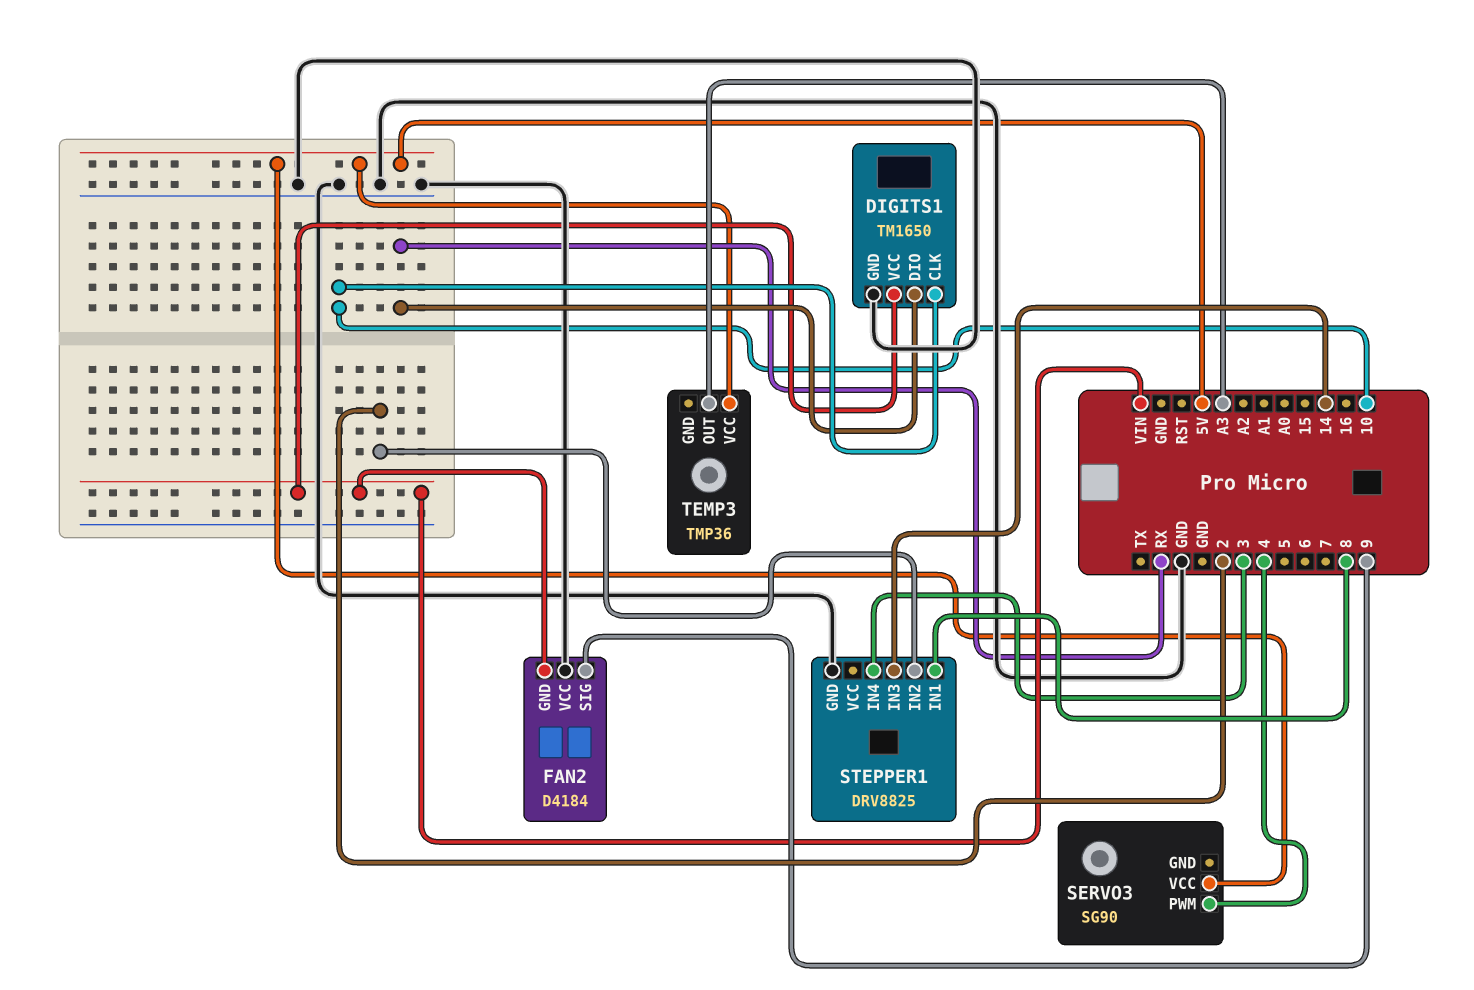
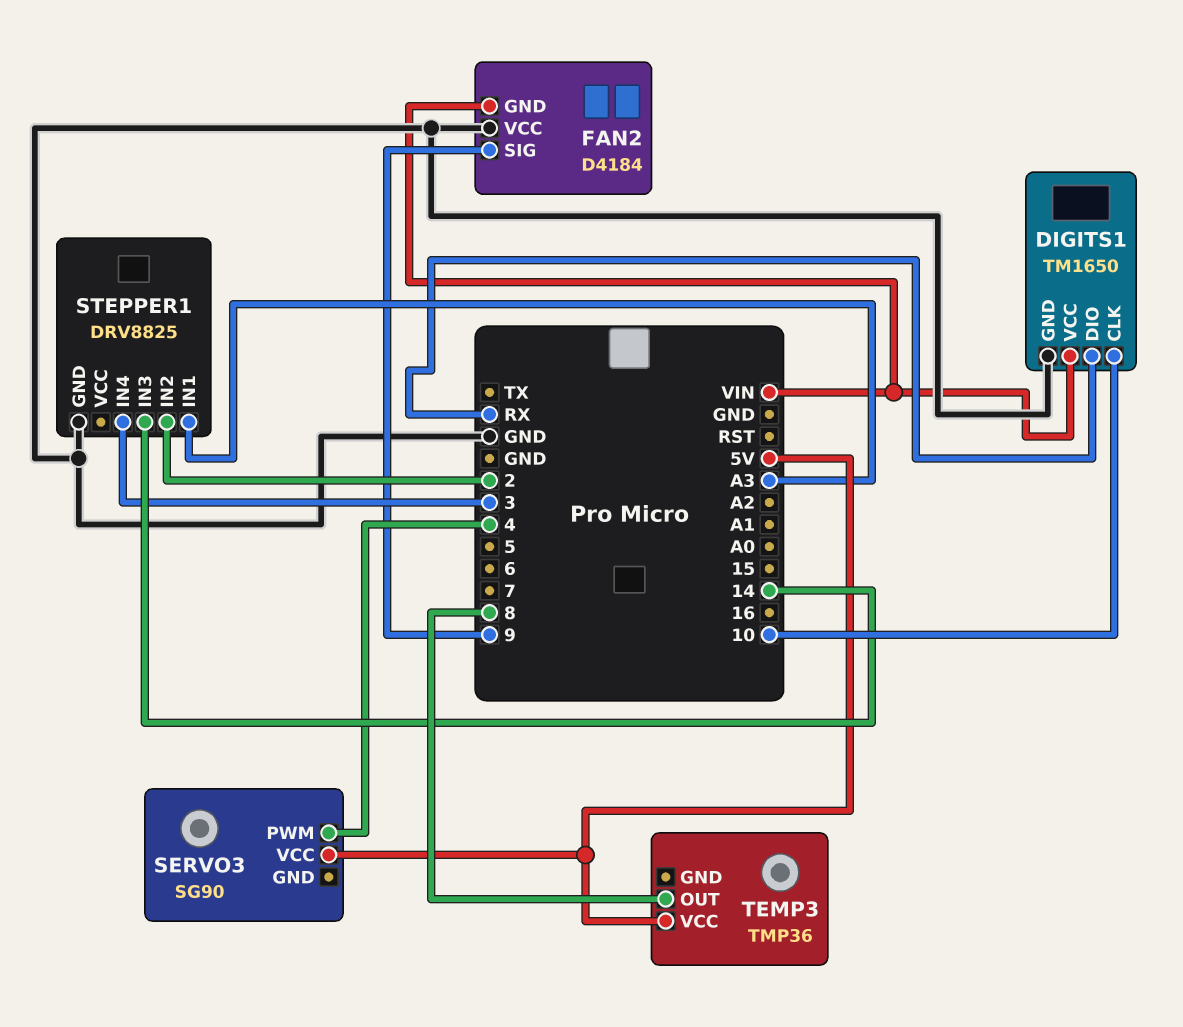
STEPPER1 pin IN1: 8 -> A3
TEMP3 pin OUT: A3 -> 8

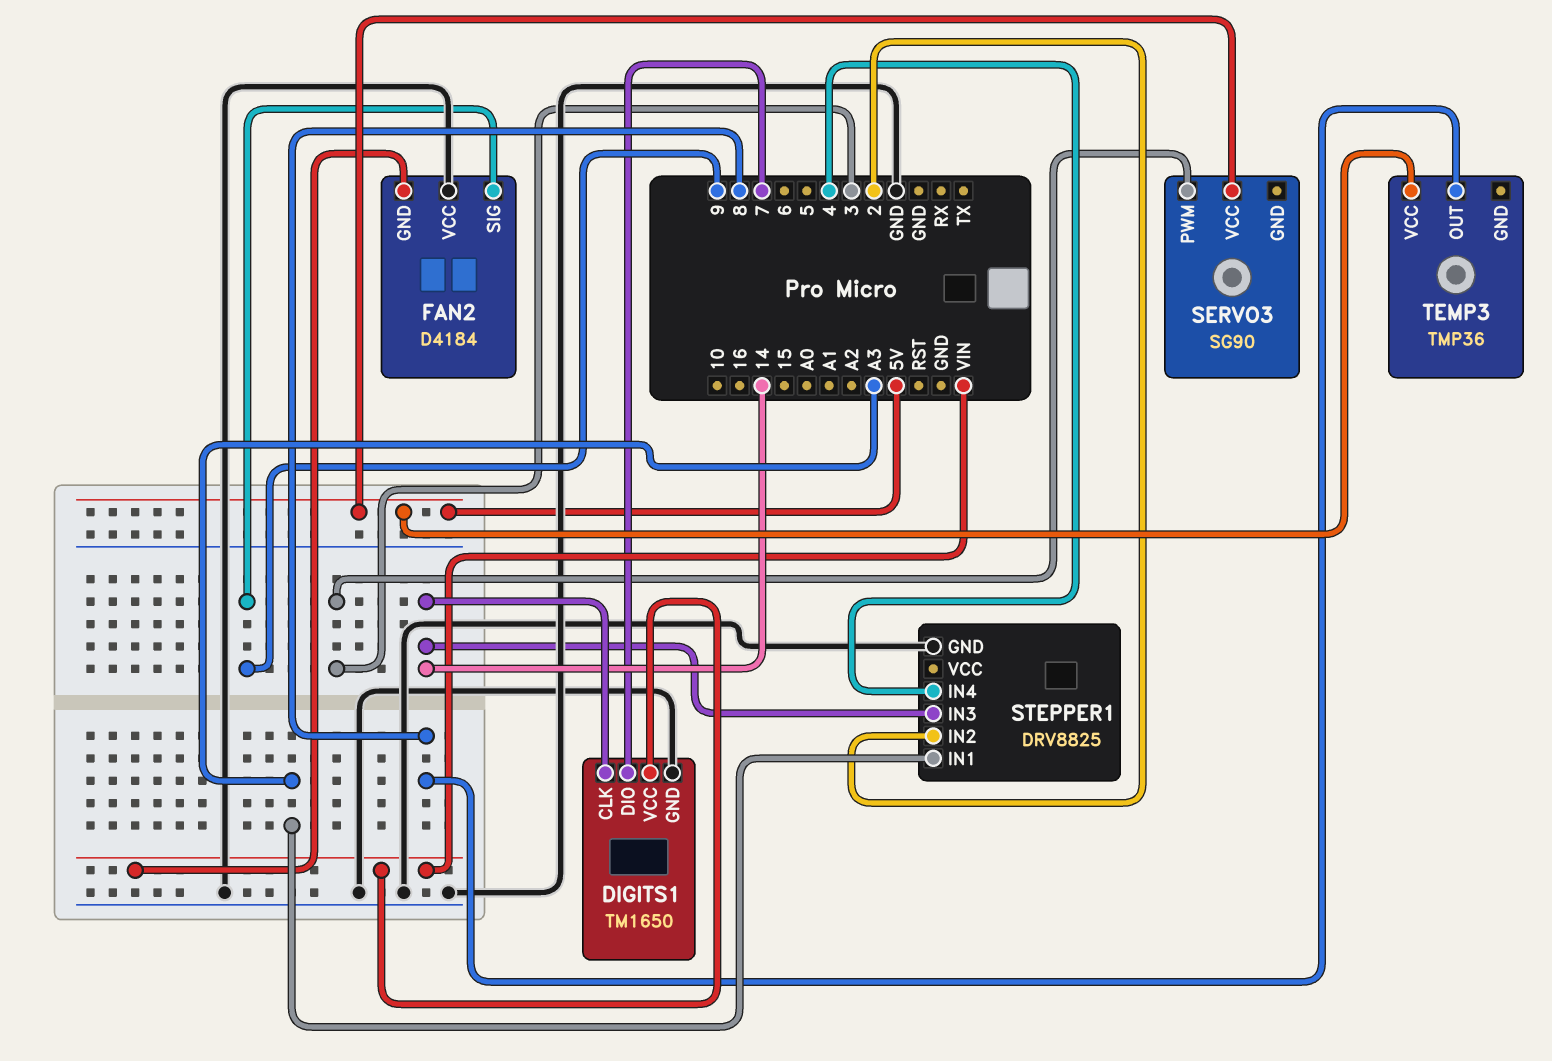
DIGITS1 pin CLK: 10 -> 14
DIGITS1 pin DIO: RX -> 7
SERVO3 pin PWM: 4 -> 3
STEPPER1 pin IN4: 3 -> 4

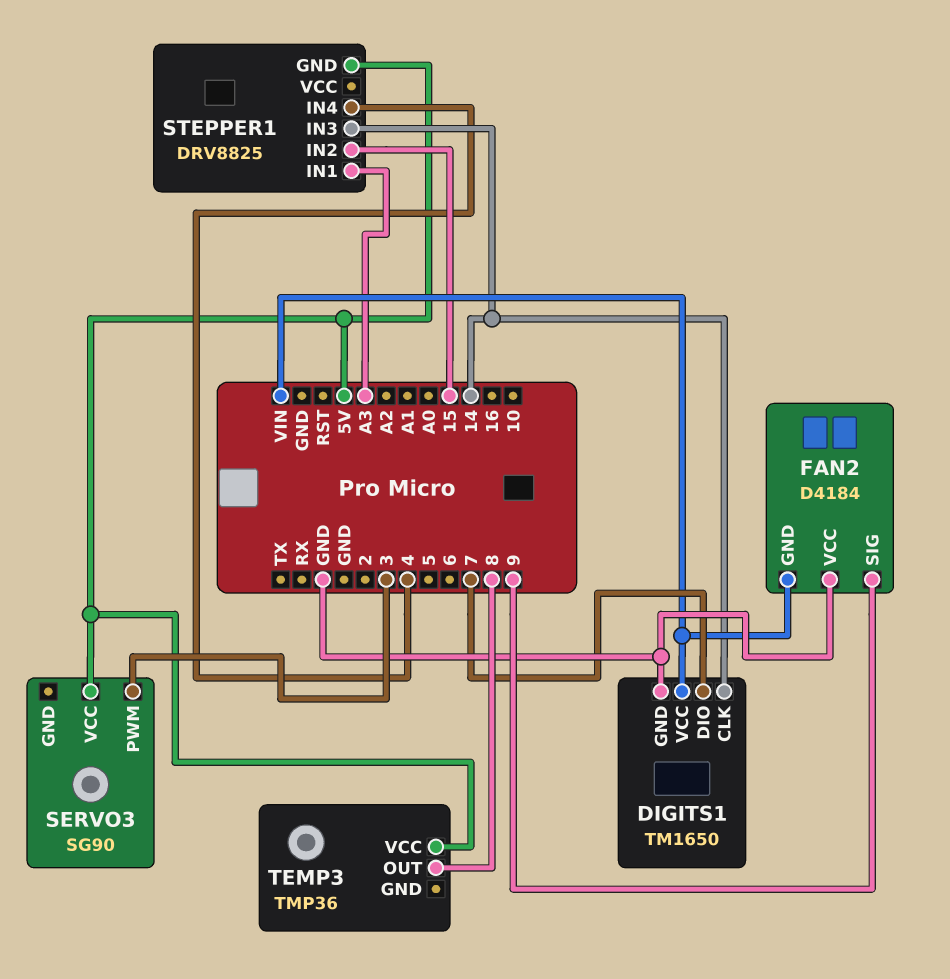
STEPPER1 pin GND: GND -> 5V
STEPPER1 pin IN2: 2 -> 15

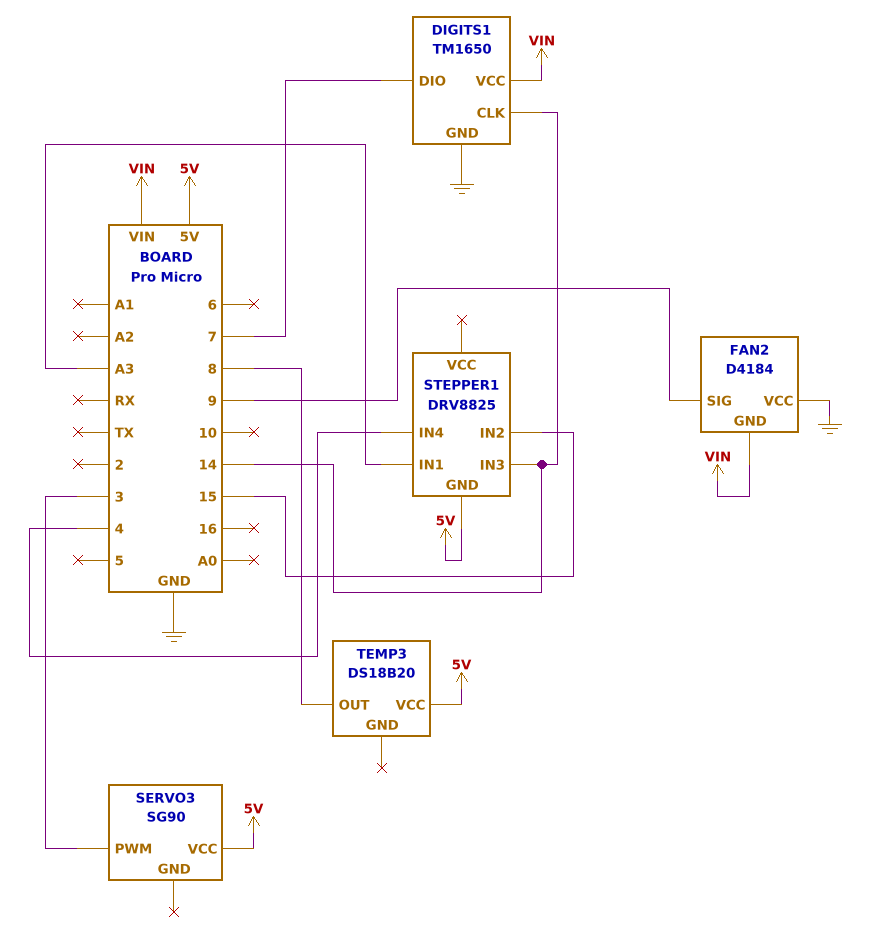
TEMP3: TMP36 -> DS18B20

